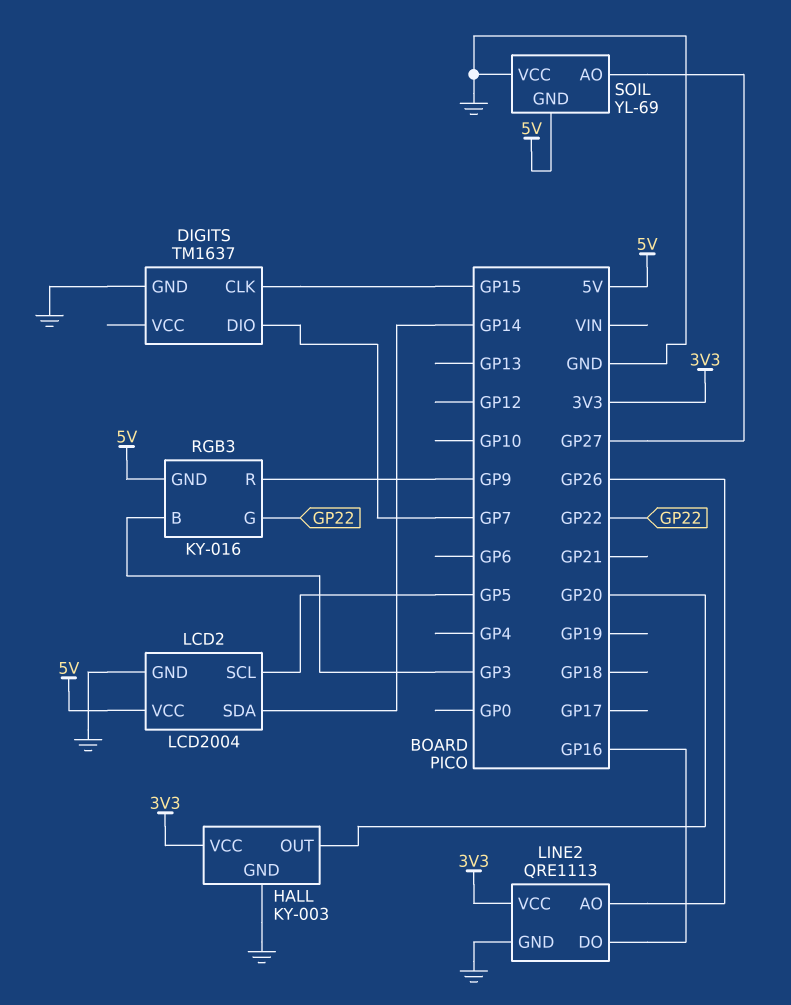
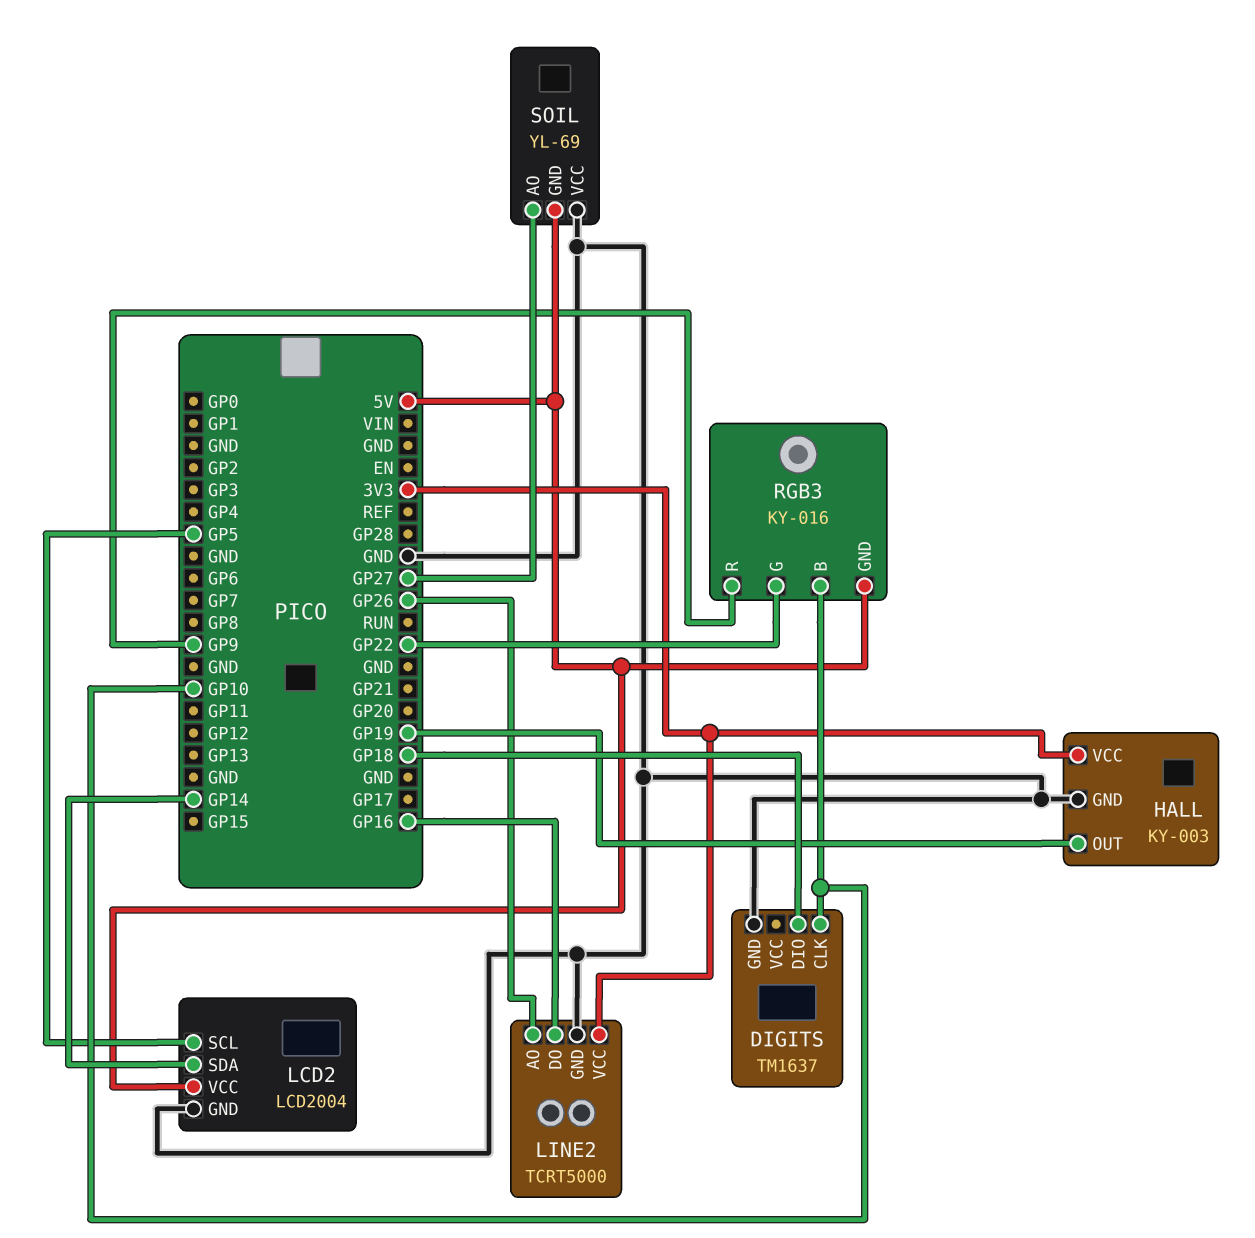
DIGITS pin CLK: GP15 -> GP10
DIGITS pin DIO: GP7 -> GP18
HALL pin OUT: GP20 -> GP19
LINE2: QRE1113 -> TCRT5000
RGB3 pin B: GP3 -> GP10

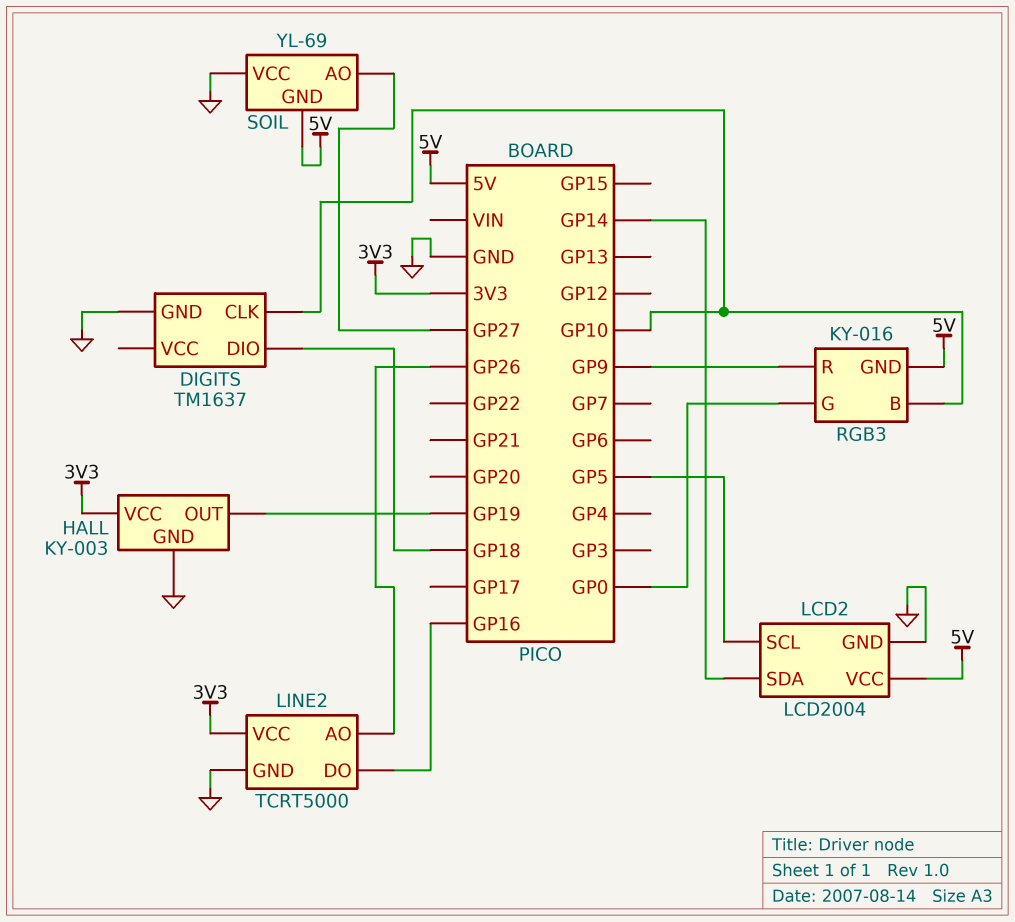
RGB3 pin G: GP22 -> GP0

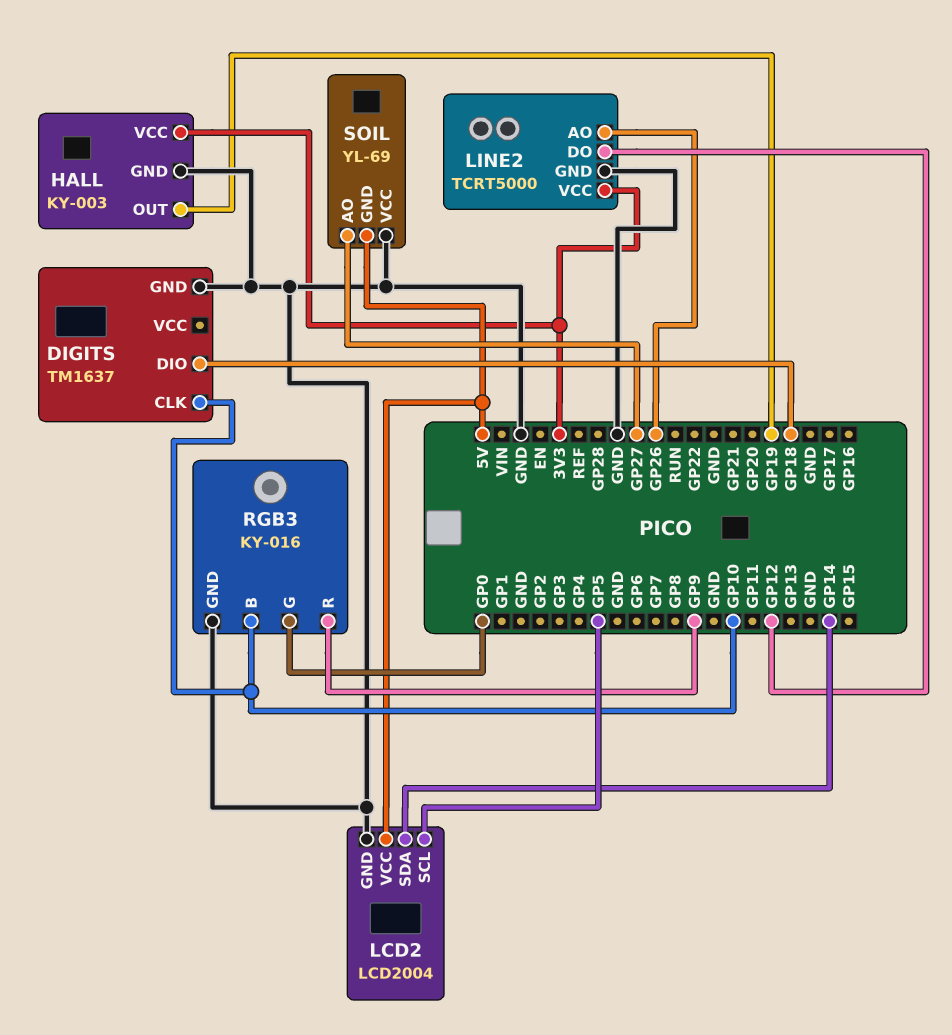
LINE2 pin DO: GP16 -> GP12
RGB3 pin GND: 5V -> GND

